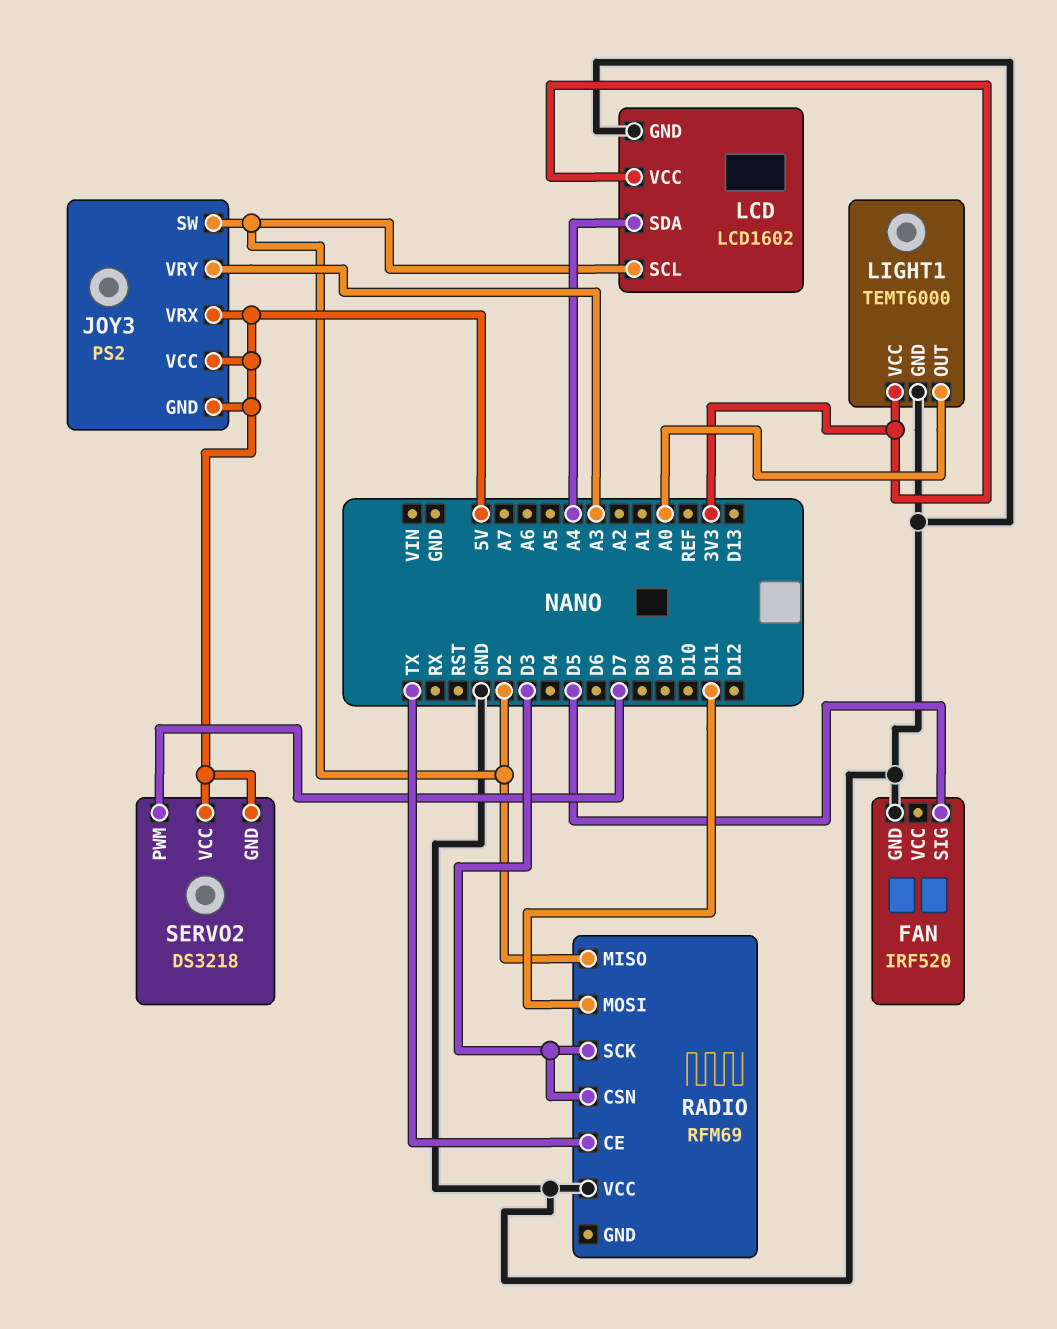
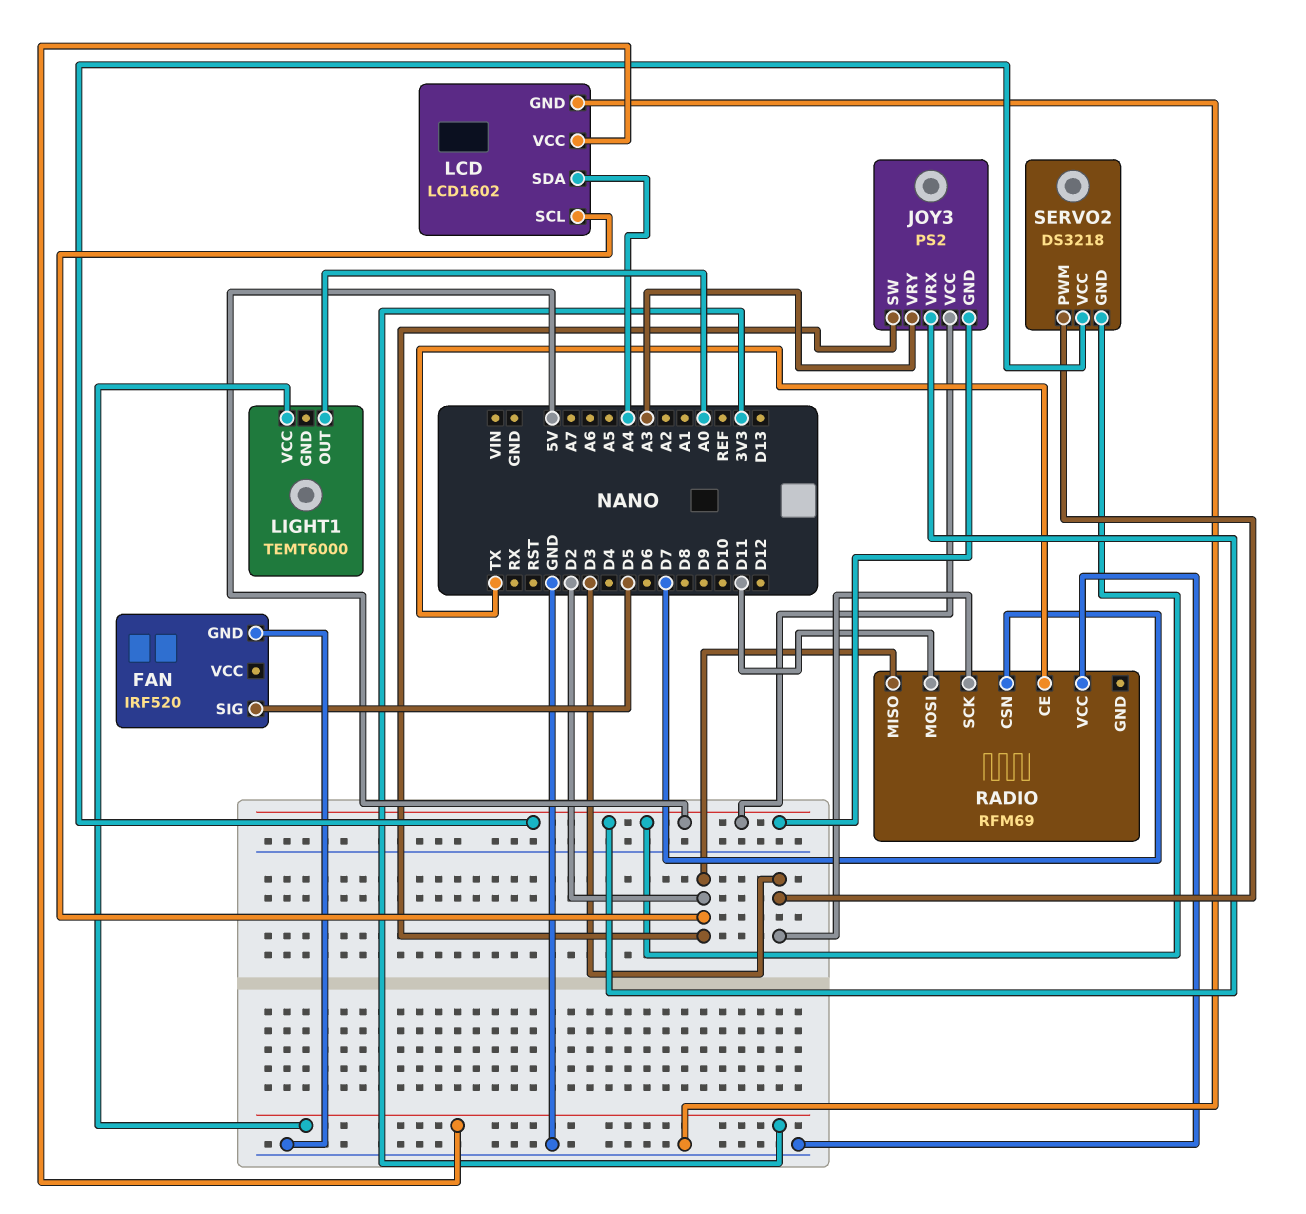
LIGHT1 pin GND: GND -> none
RADIO pin CSN: D3 -> D7
SERVO2 pin PWM: D7 -> D3

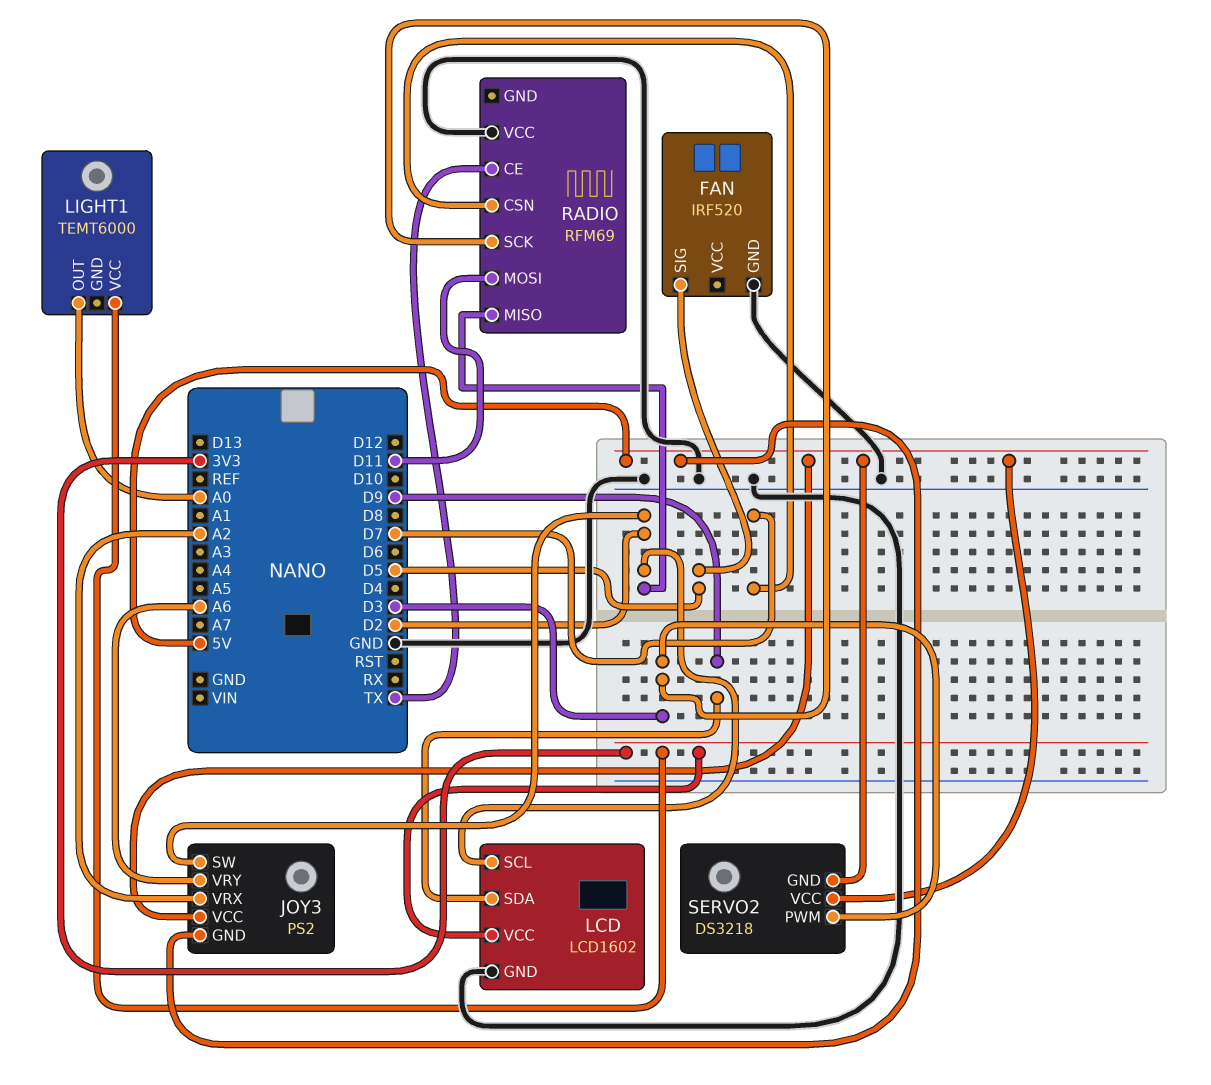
JOY3 pin VRX: 5V -> A2
JOY3 pin VRY: A3 -> A6
LCD pin SDA: A4 -> D9

